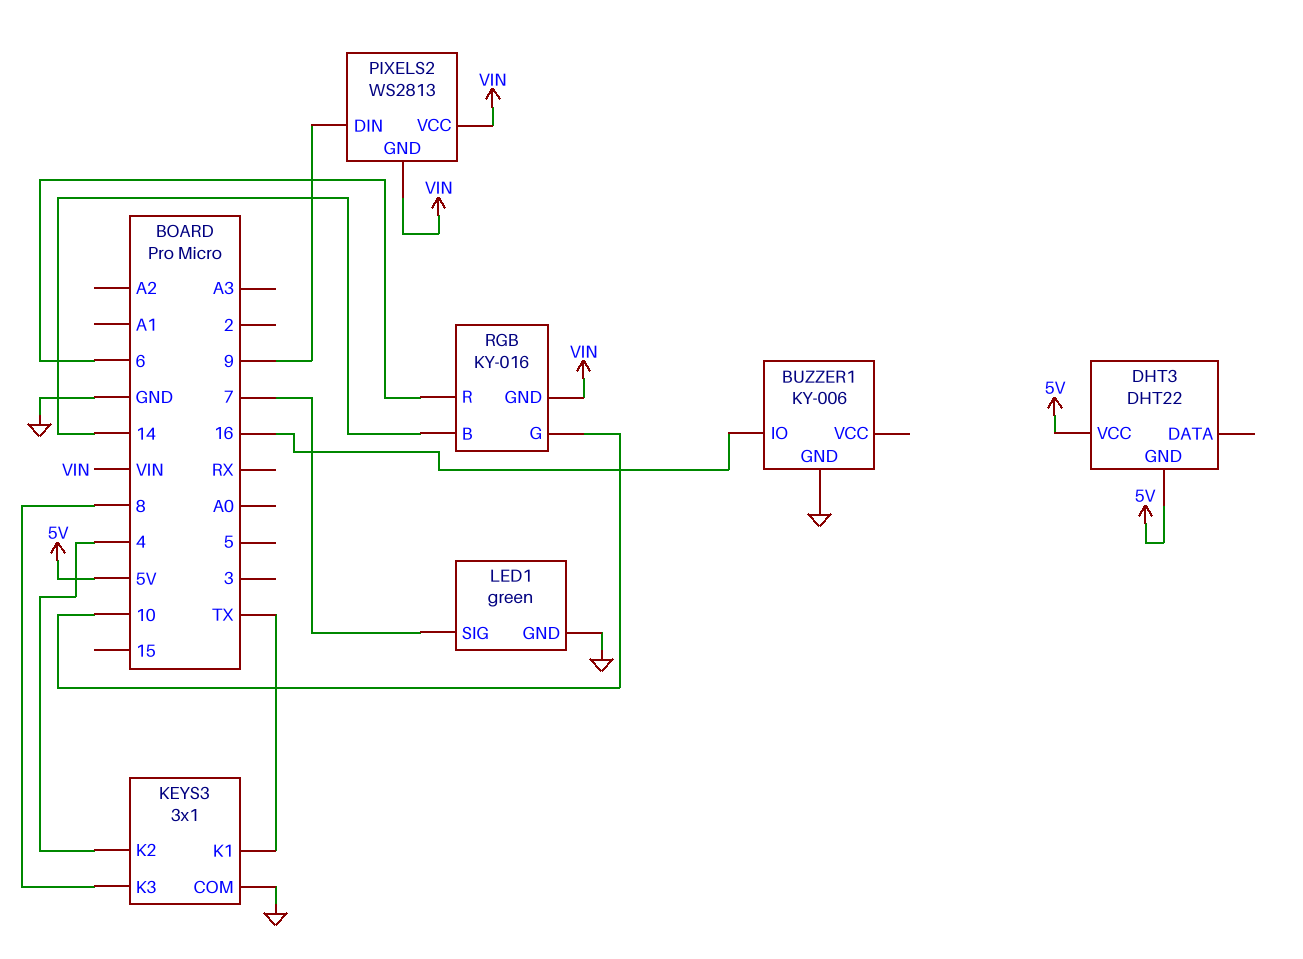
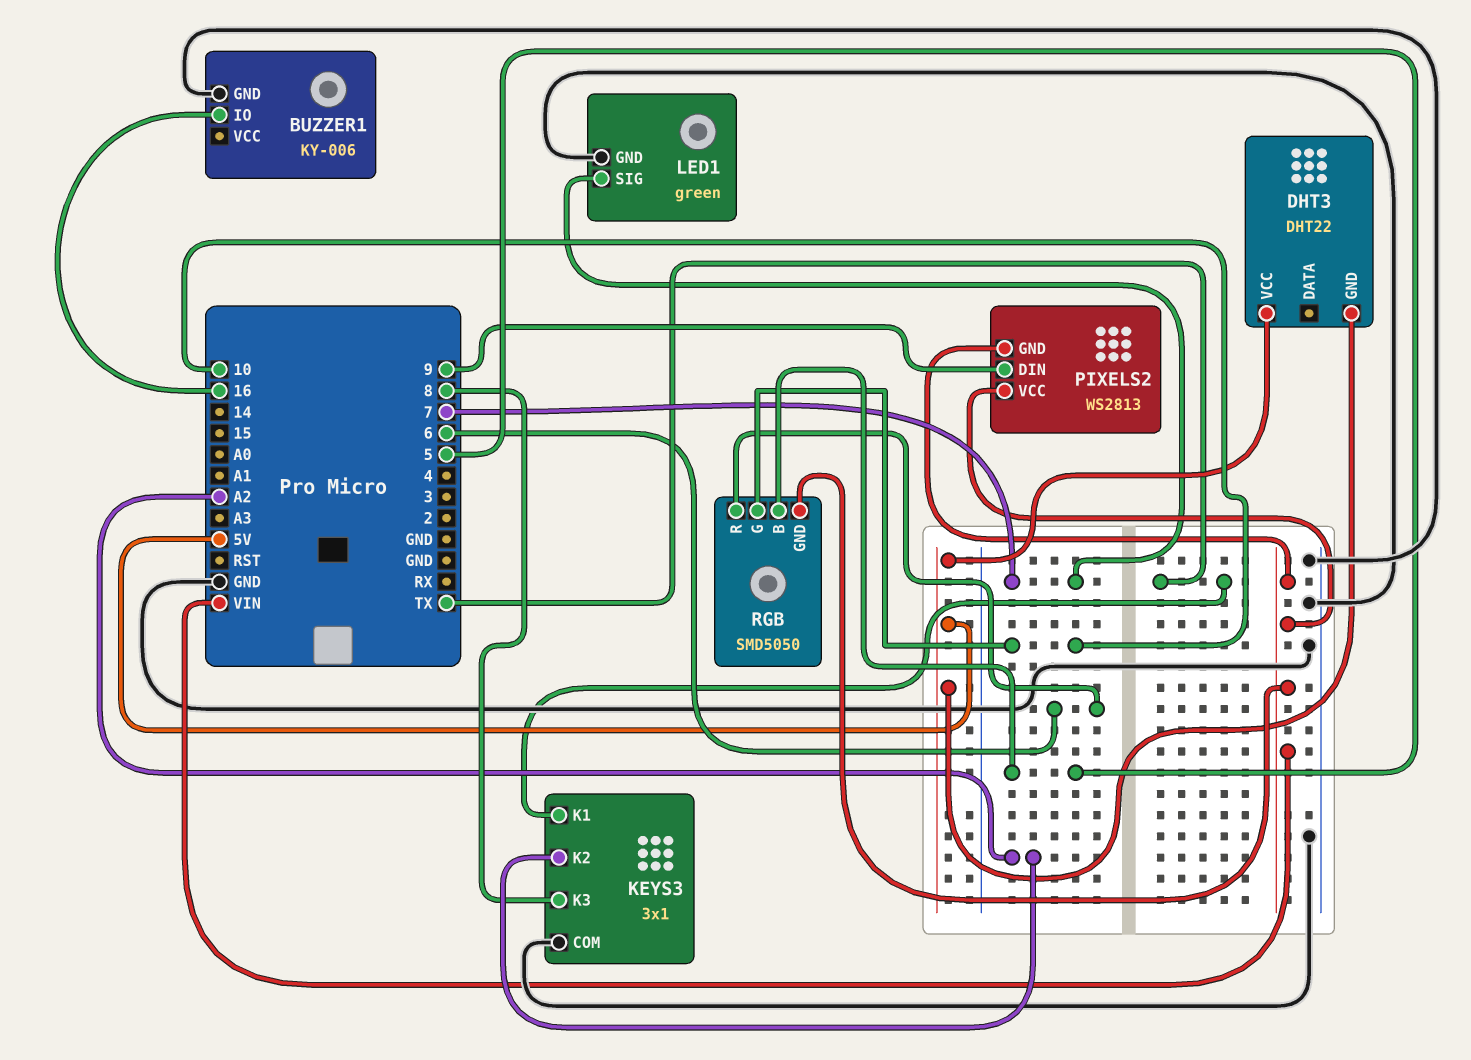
KEYS3 pin K2: 4 -> A2
RGB: KY-016 -> SMD5050
RGB pin B: 14 -> 5

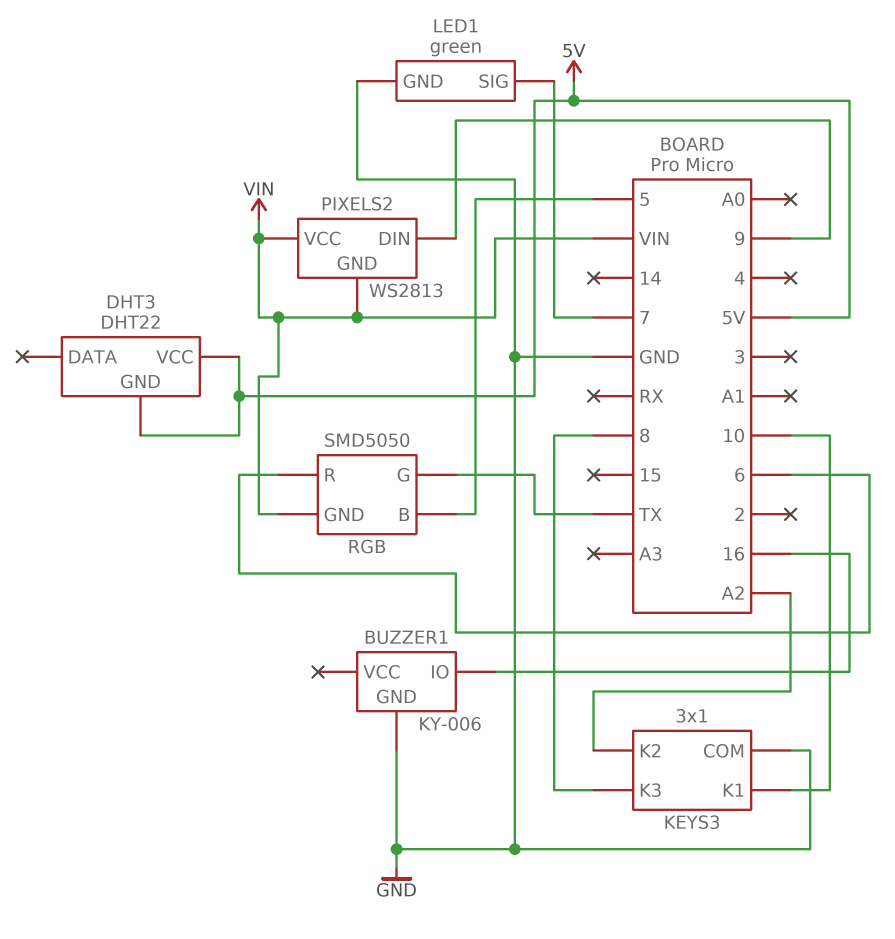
KEYS3 pin K1: TX -> 10
RGB pin G: 10 -> TX

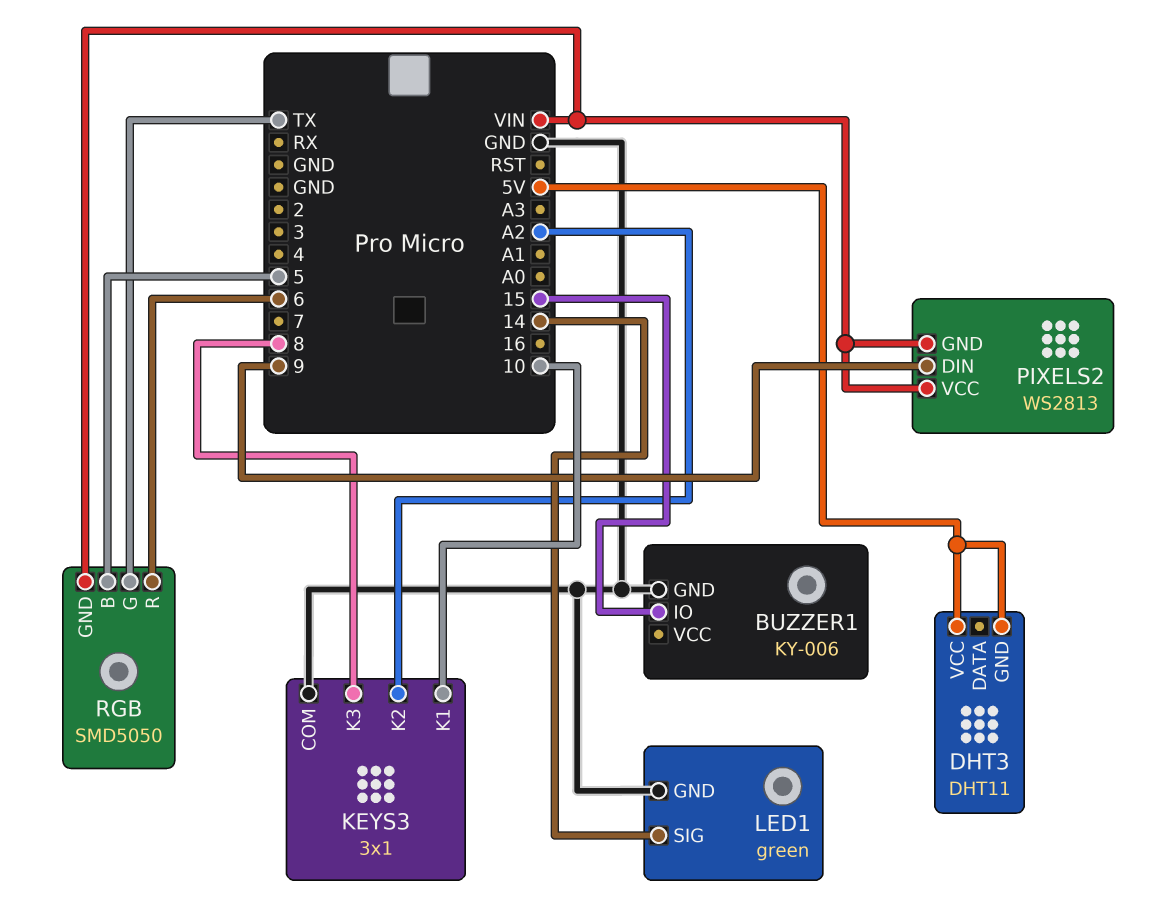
BUZZER1 pin IO: 16 -> 15
DHT3: DHT22 -> DHT11
LED1 pin SIG: 7 -> 14

